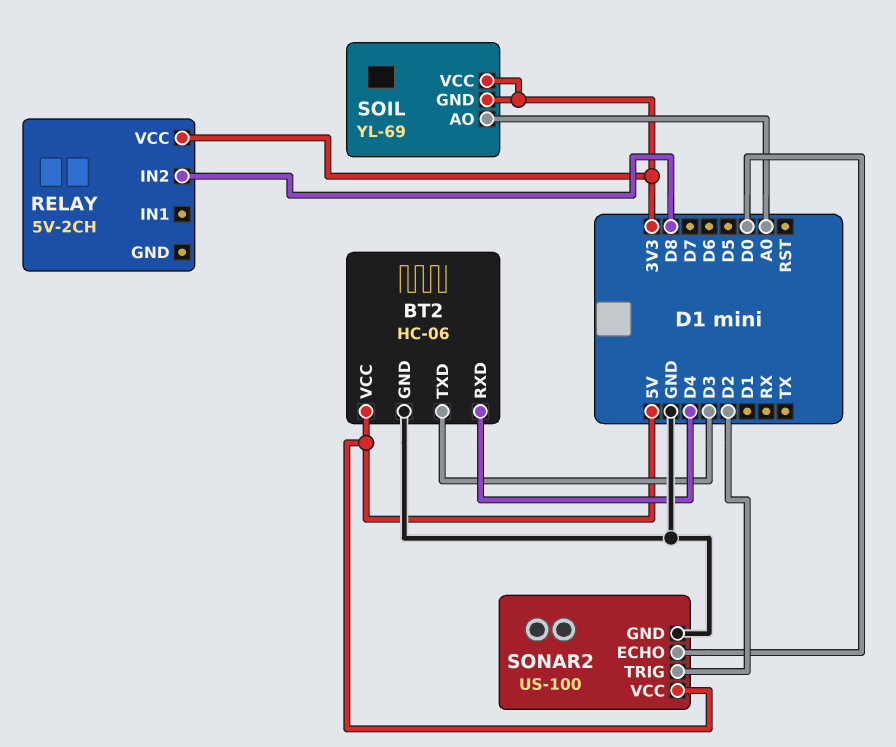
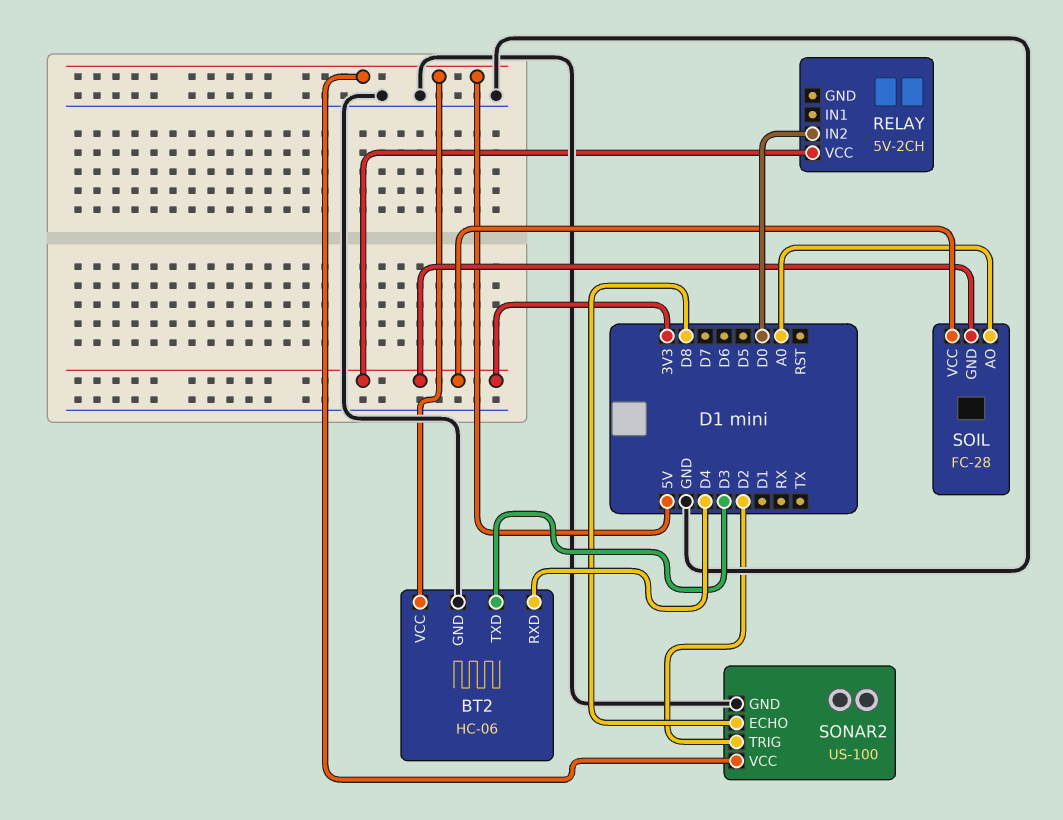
RELAY pin IN2: D8 -> D0
SOIL: YL-69 -> FC-28
SONAR2 pin ECHO: D0 -> D8

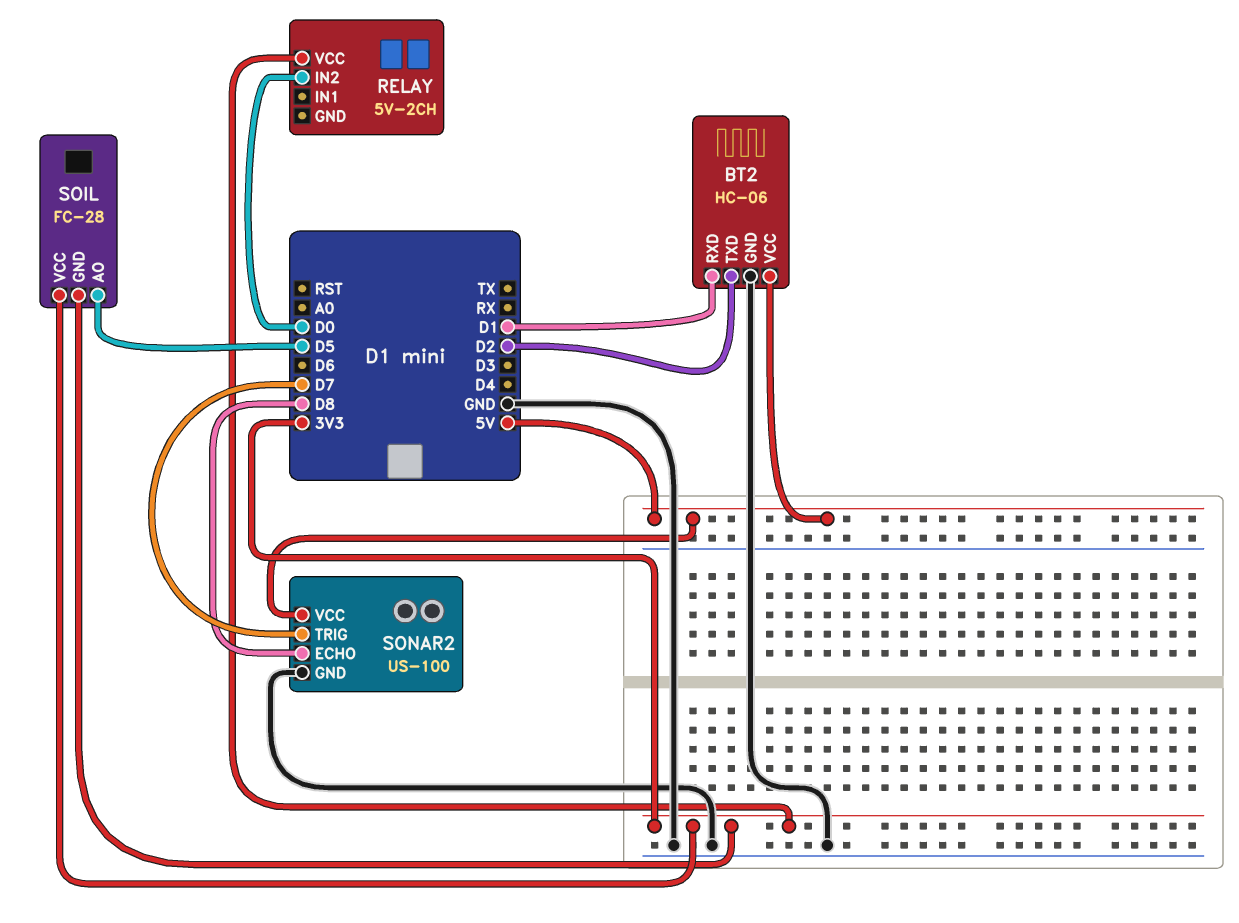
BT2 pin RXD: D4 -> D1
BT2 pin TXD: D3 -> D2
SOIL pin AO: A0 -> D5
SONAR2 pin TRIG: D2 -> D7

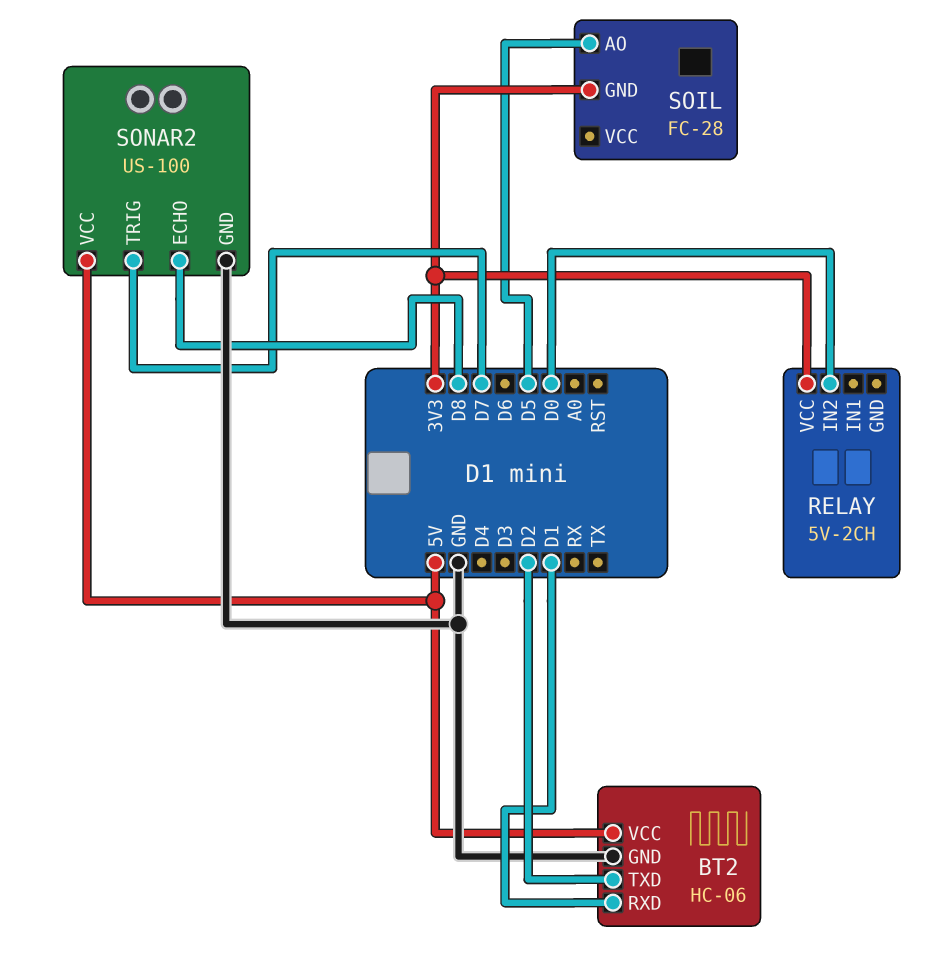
SOIL pin VCC: 3V3 -> none

